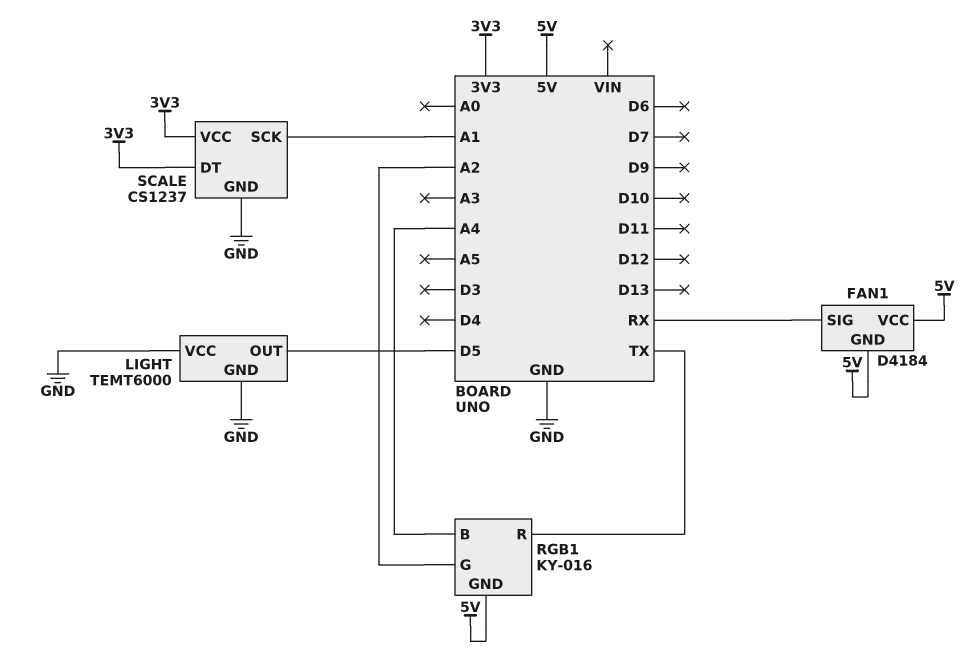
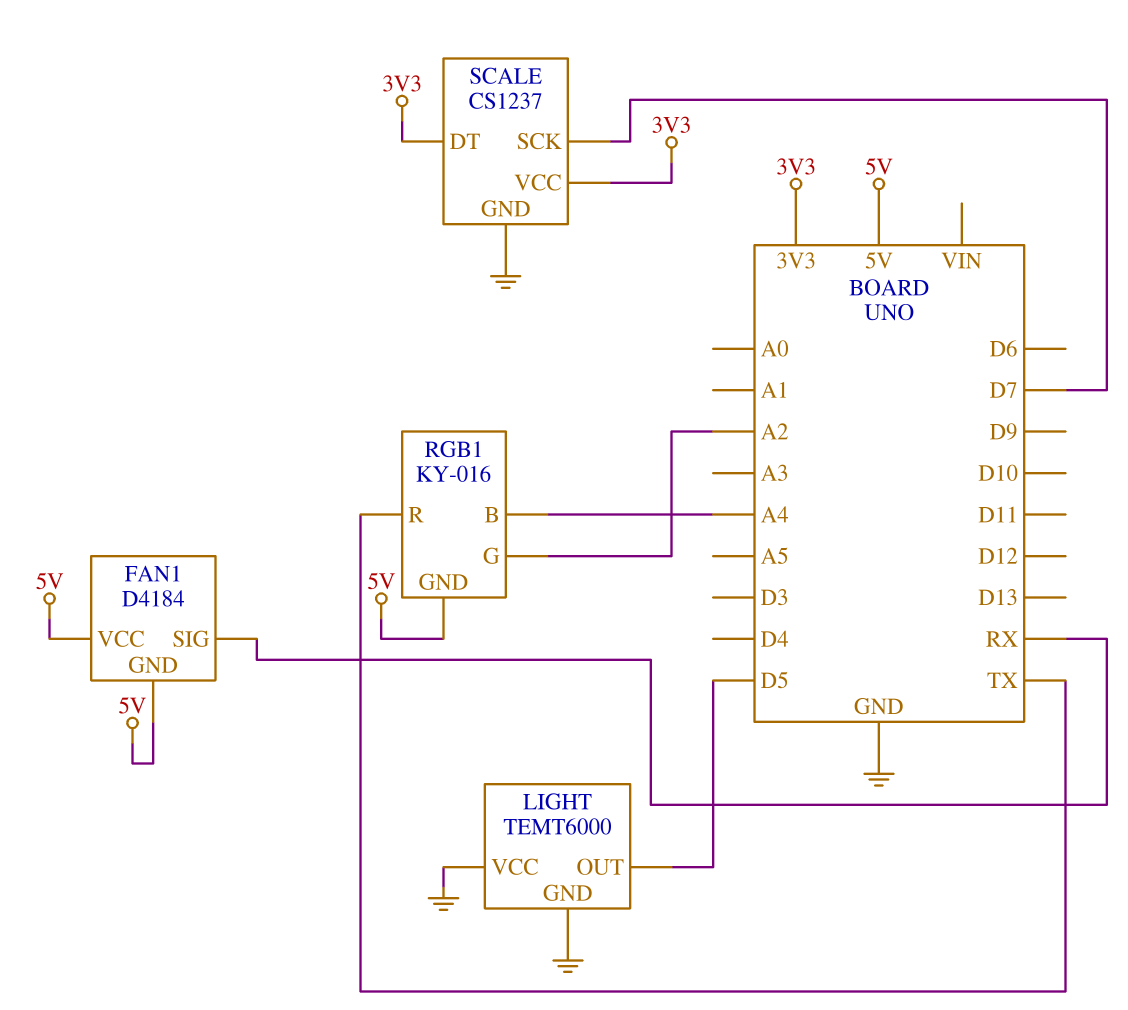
SCALE pin SCK: A1 -> D7

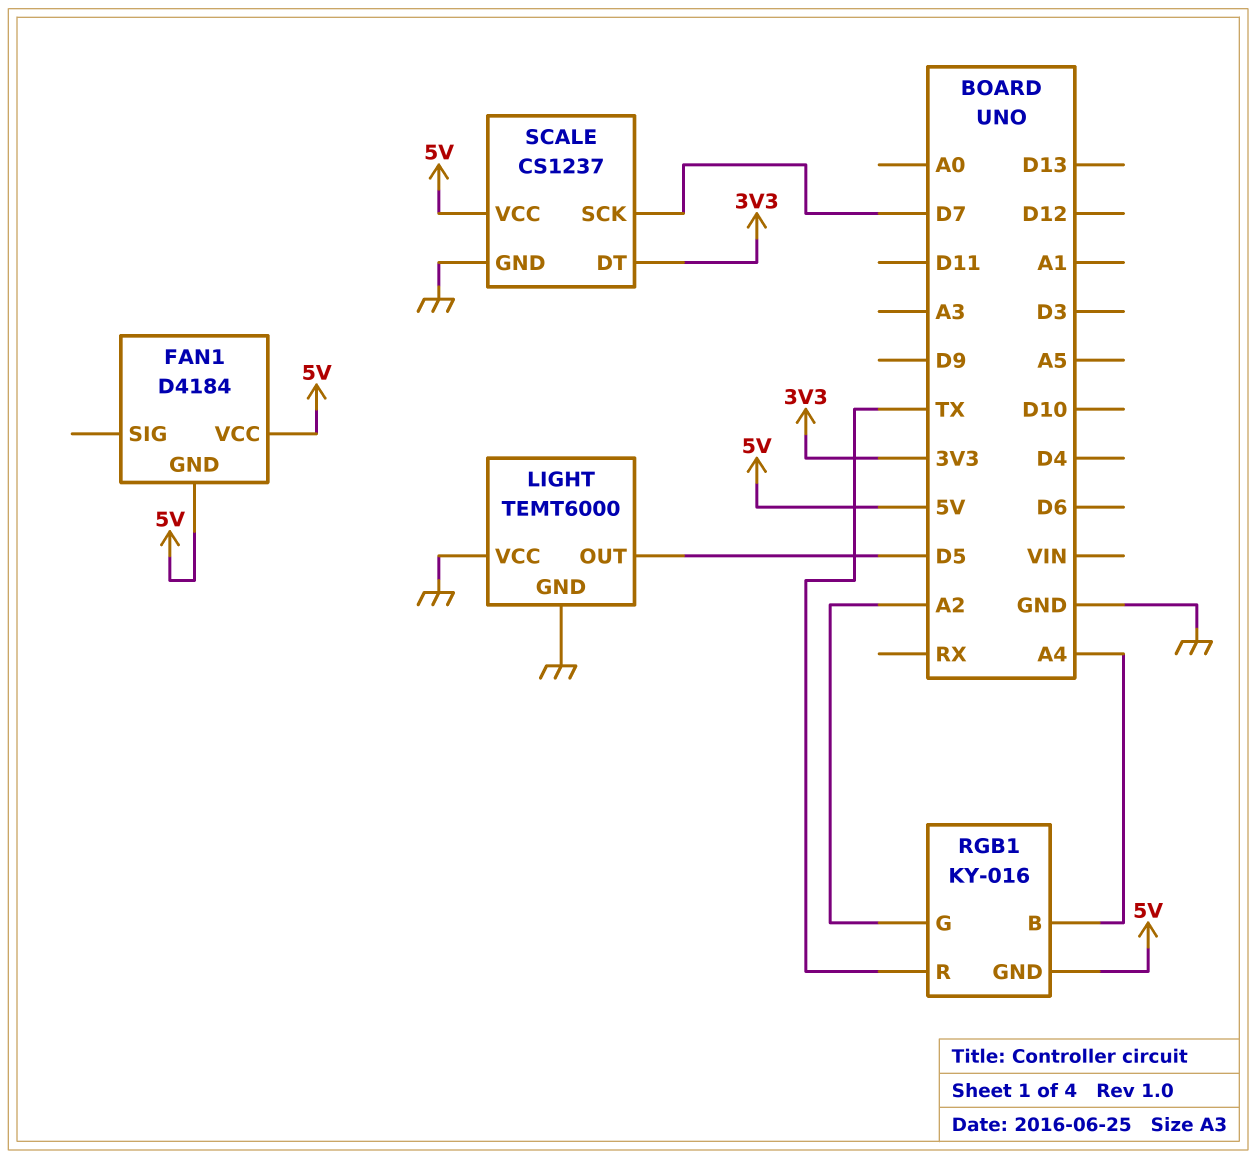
FAN1 pin SIG: RX -> none
SCALE pin VCC: 3V3 -> 5V

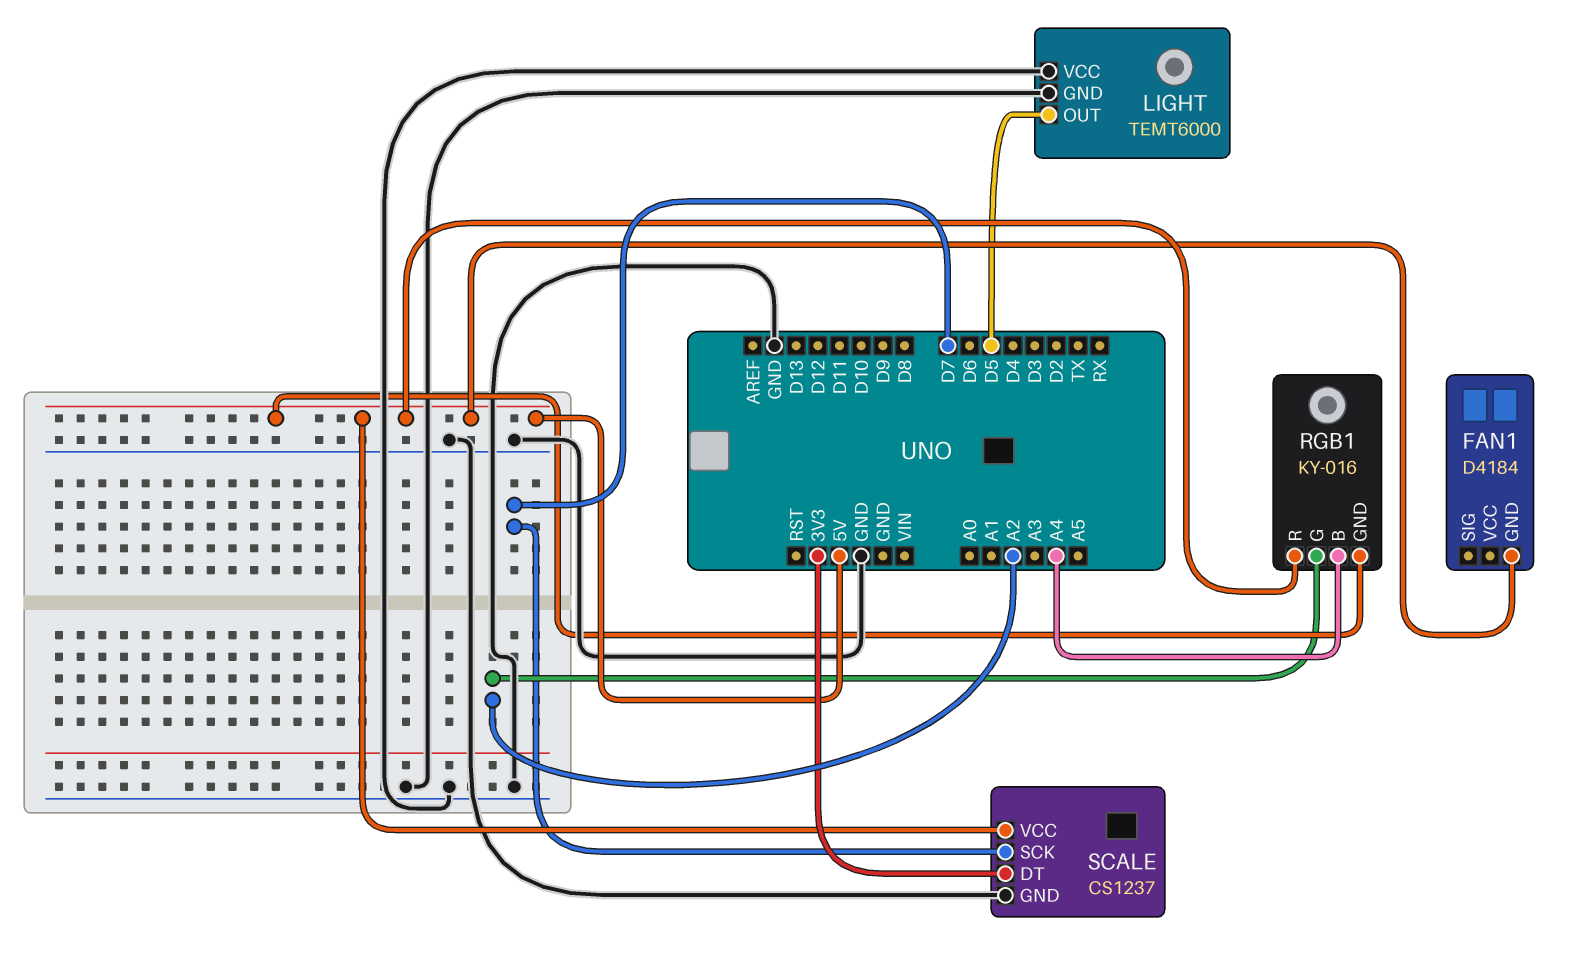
FAN1 pin VCC: 5V -> none
RGB1 pin R: TX -> 5V

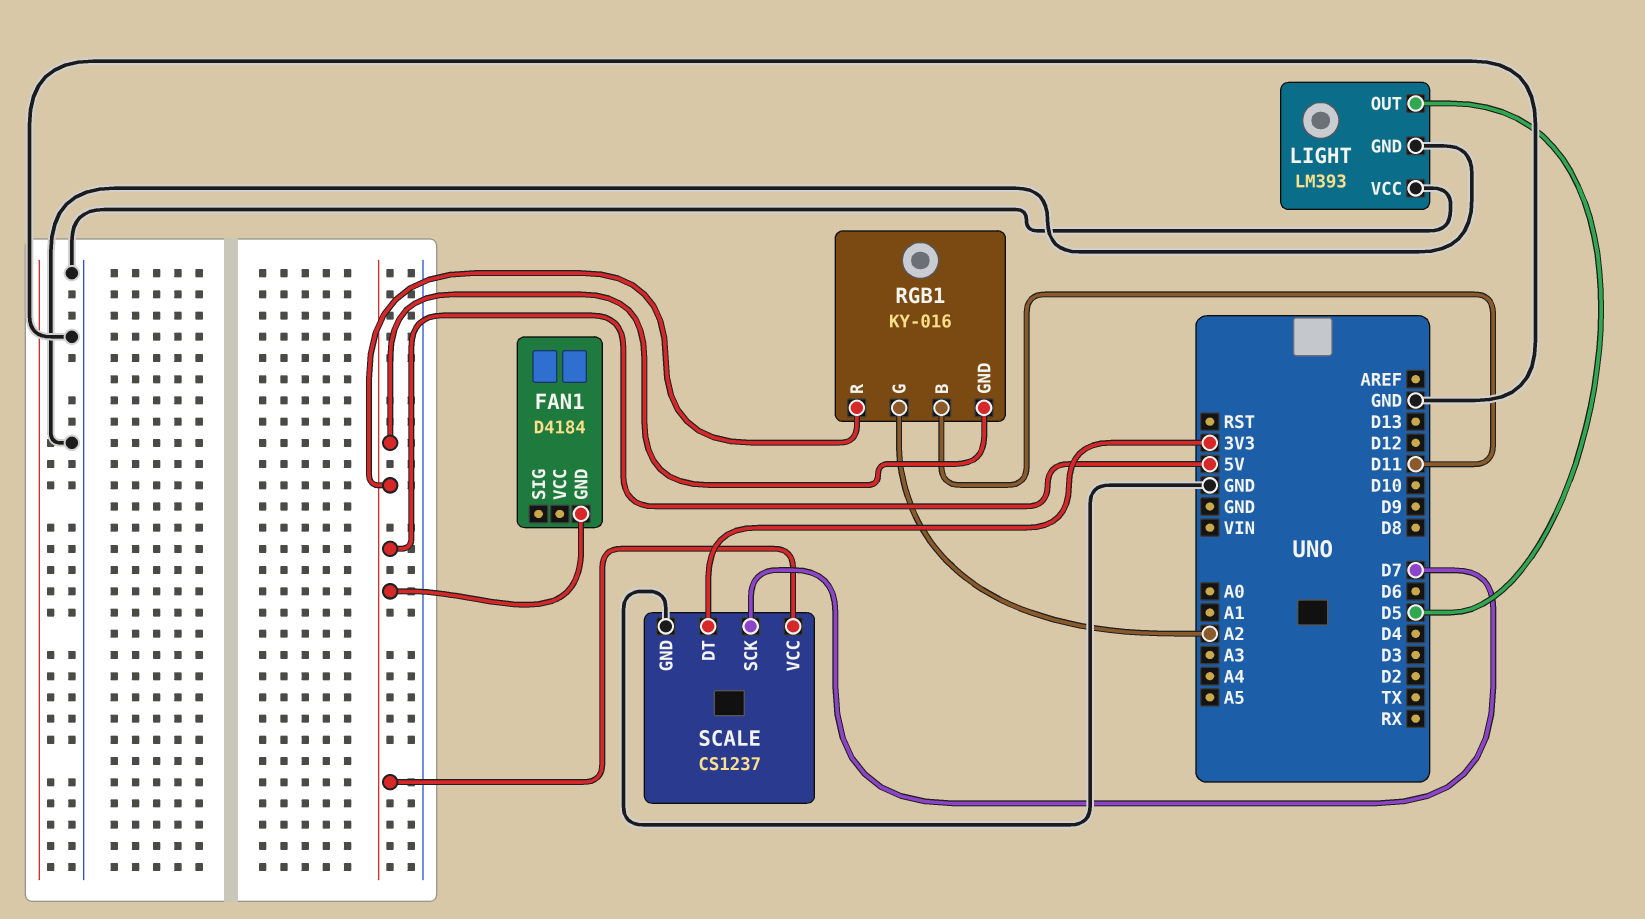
LIGHT: TEMT6000 -> LM393
RGB1 pin B: A4 -> D11

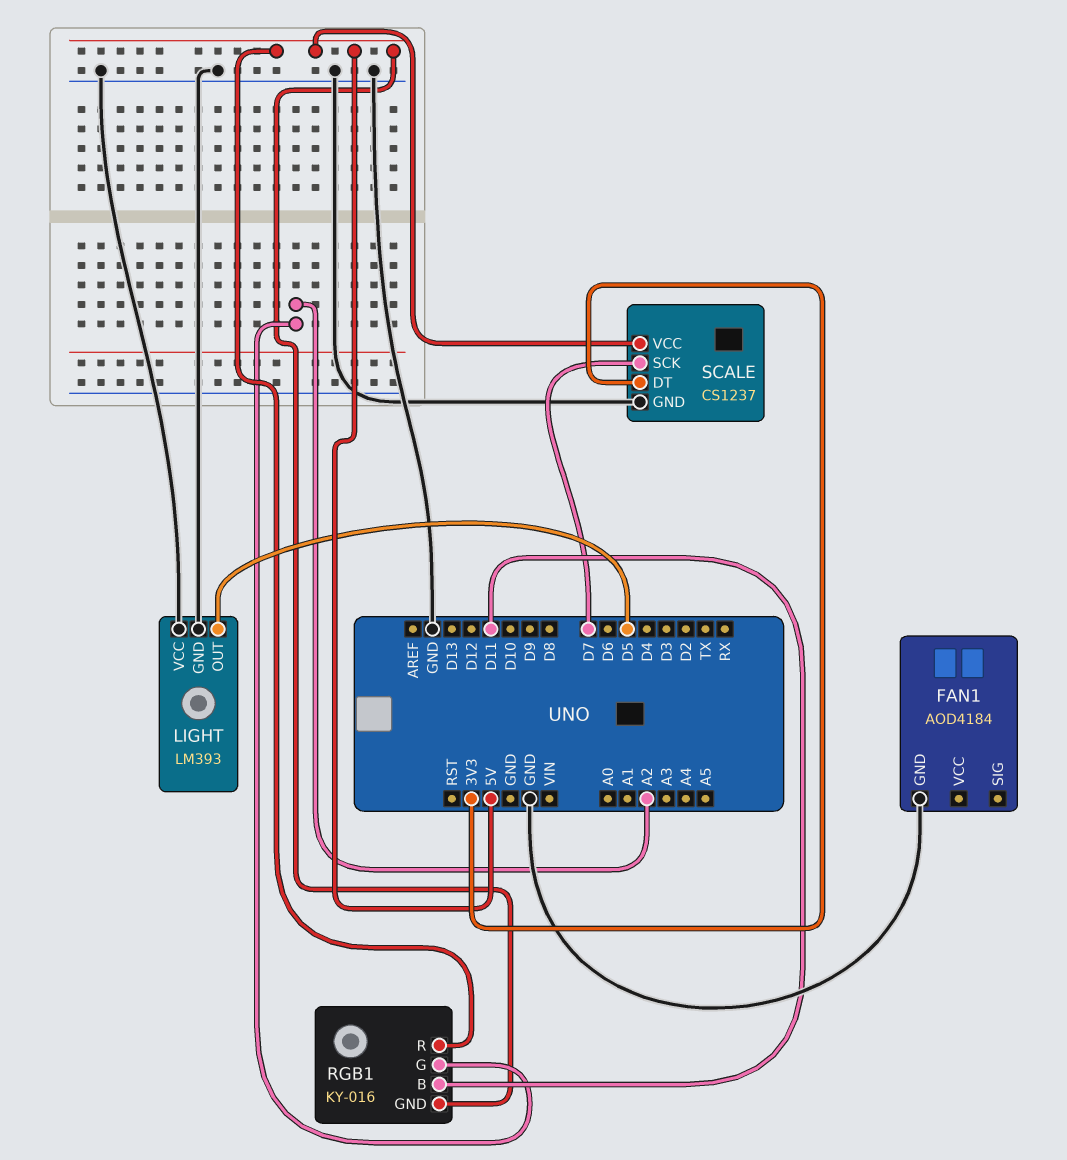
FAN1: D4184 -> AOD4184
FAN1 pin GND: 5V -> GND

